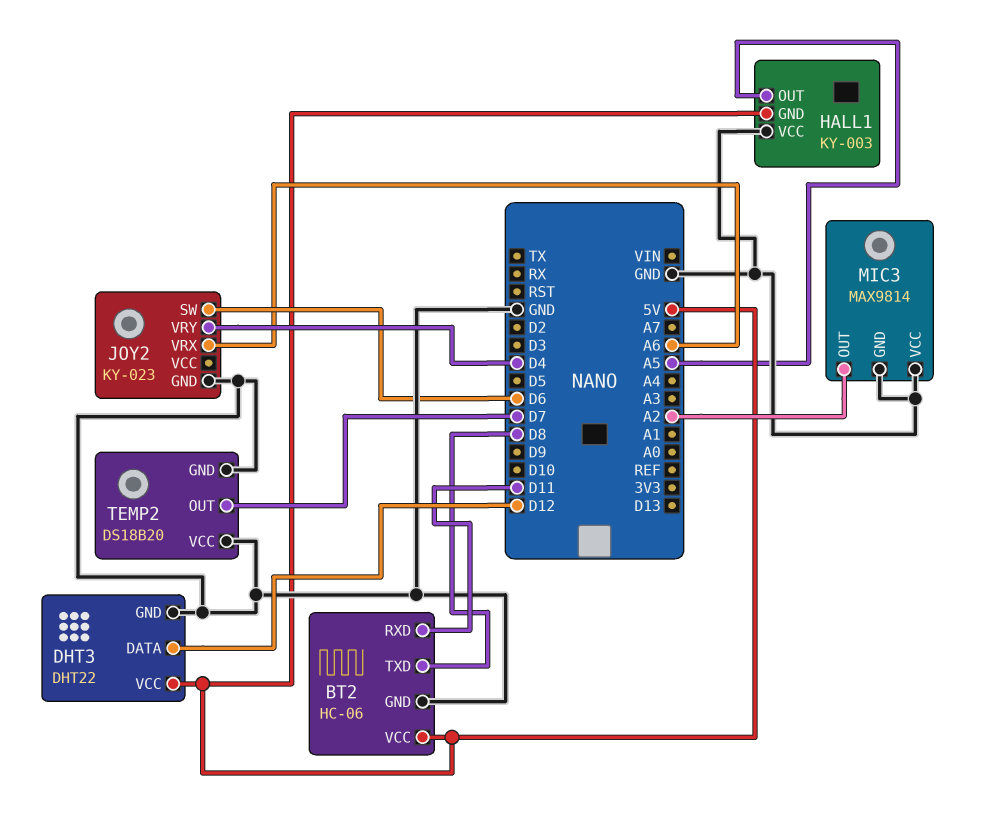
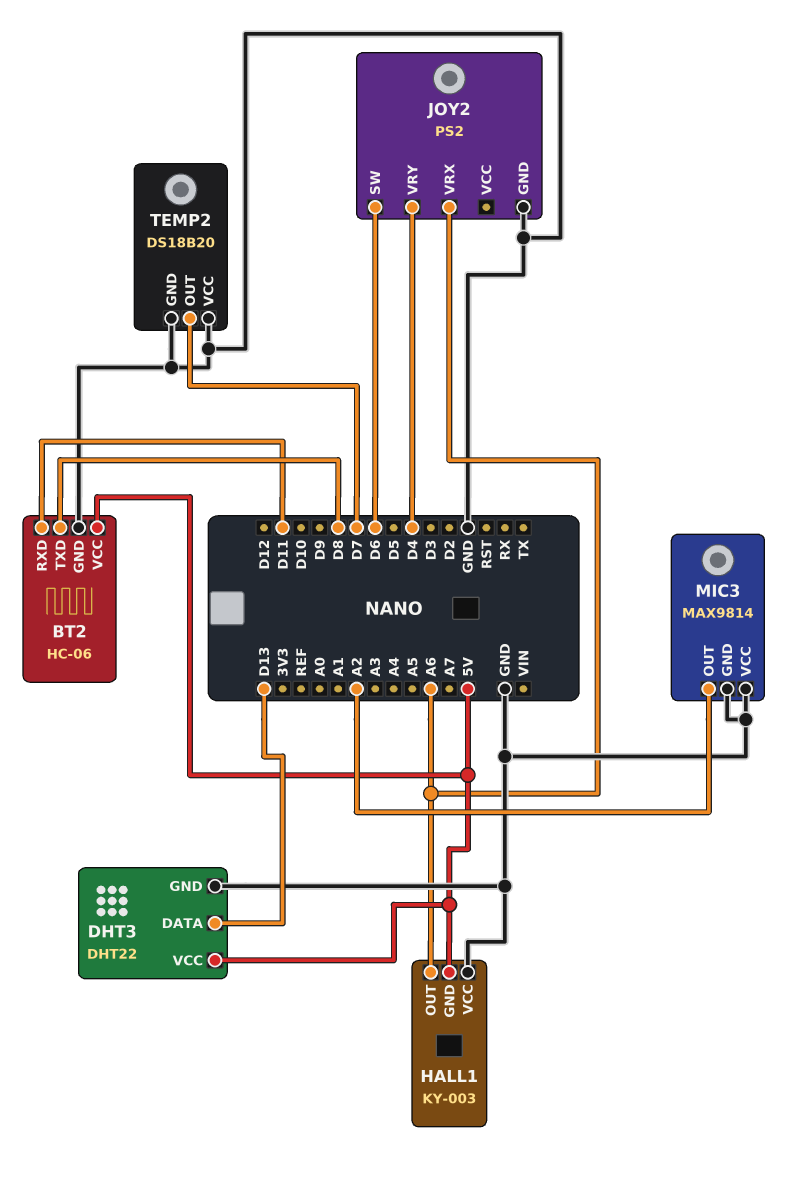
DHT3 pin DATA: D12 -> D13
HALL1 pin OUT: A5 -> A6
JOY2: KY-023 -> PS2

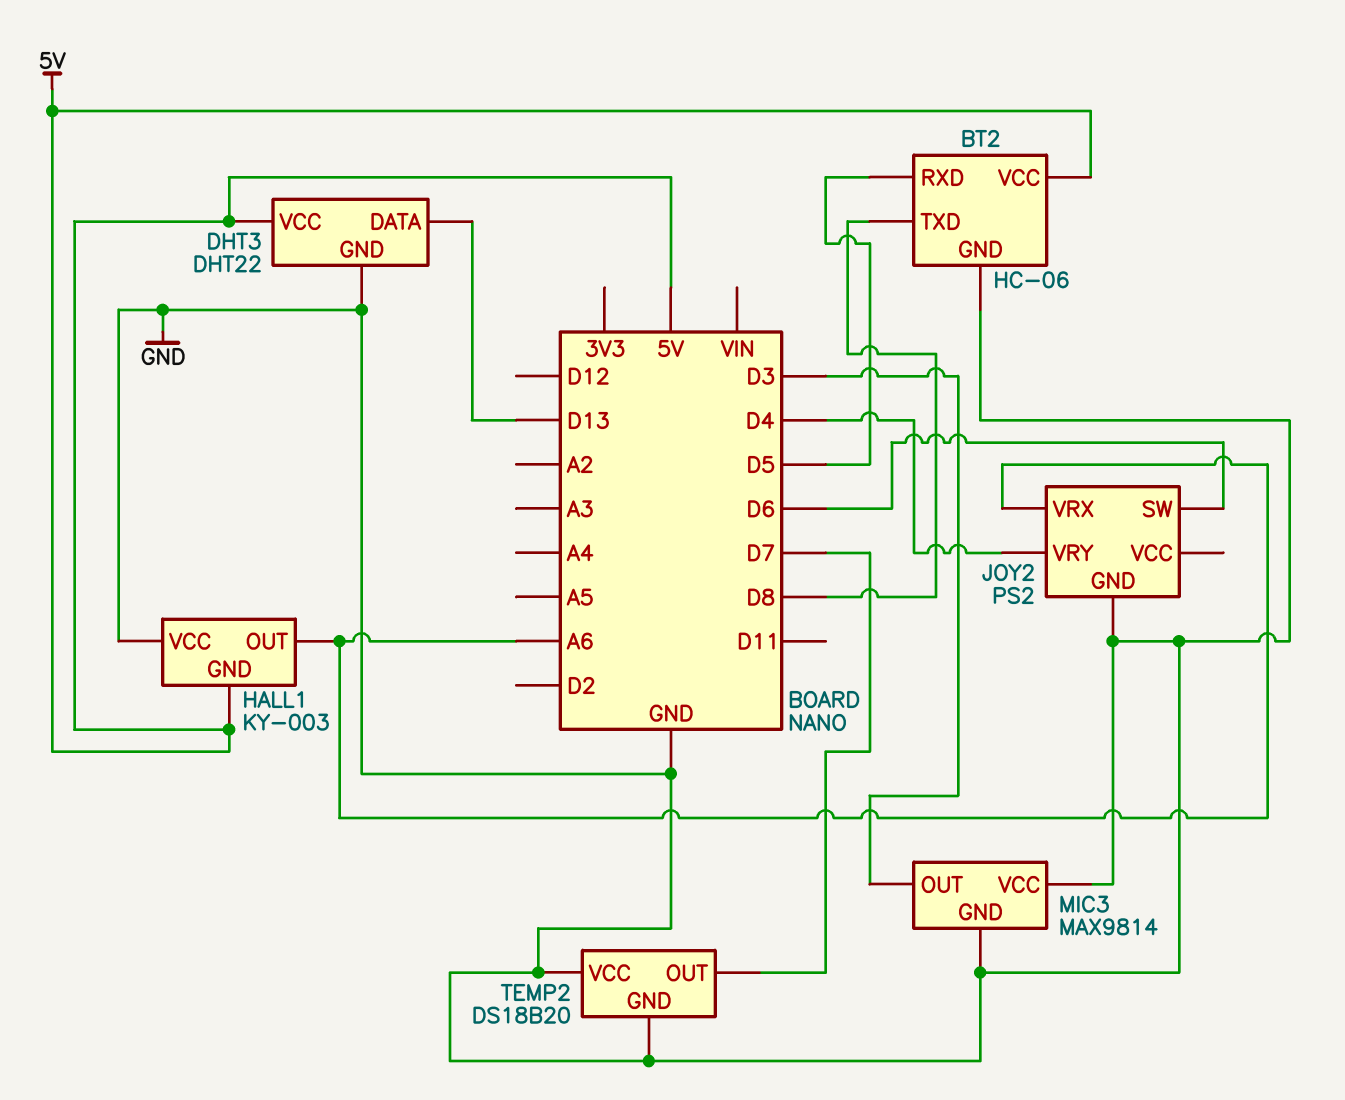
BT2 pin RXD: D11 -> D5
MIC3 pin OUT: A2 -> D3

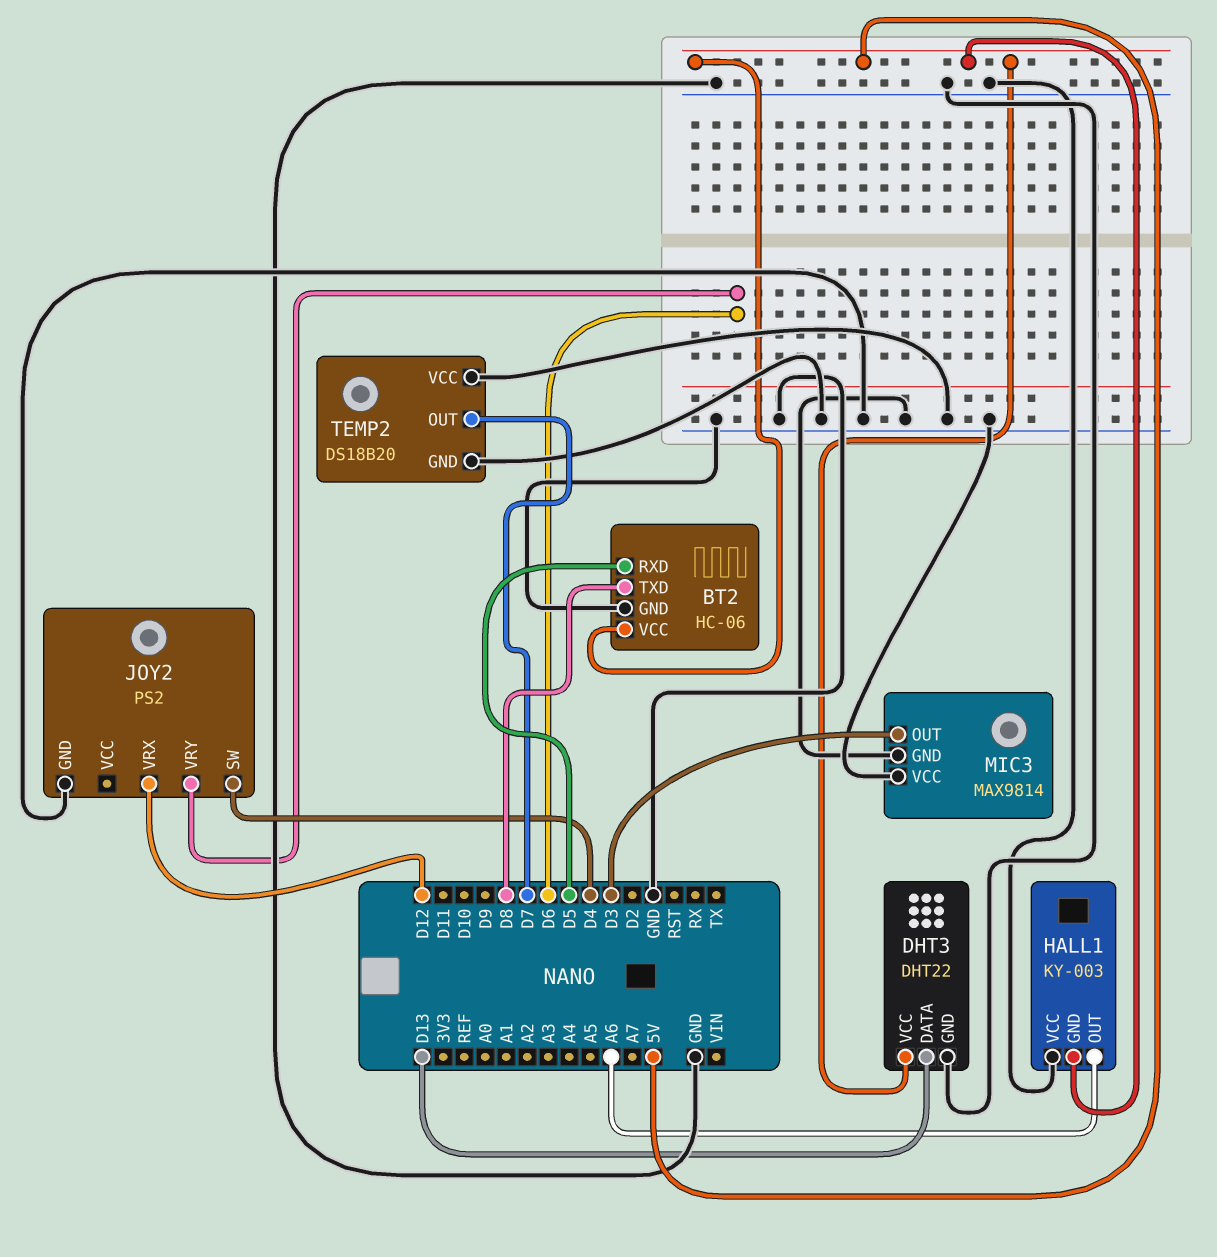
JOY2 pin SW: D6 -> D4
JOY2 pin VRX: A6 -> D12
JOY2 pin VRY: D4 -> D6

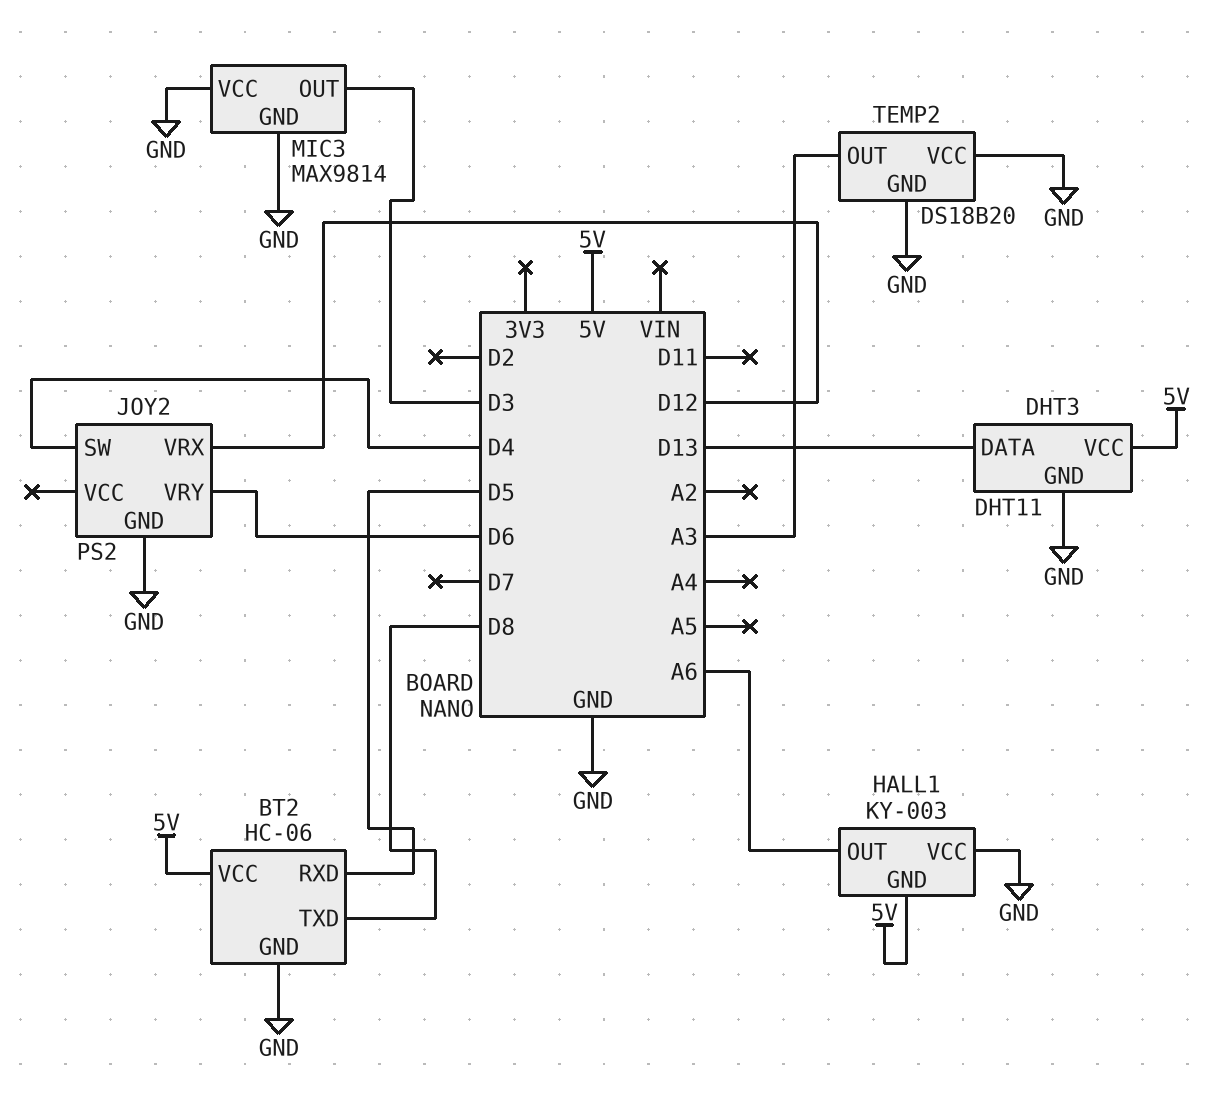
DHT3: DHT22 -> DHT11
TEMP2 pin OUT: D7 -> A3

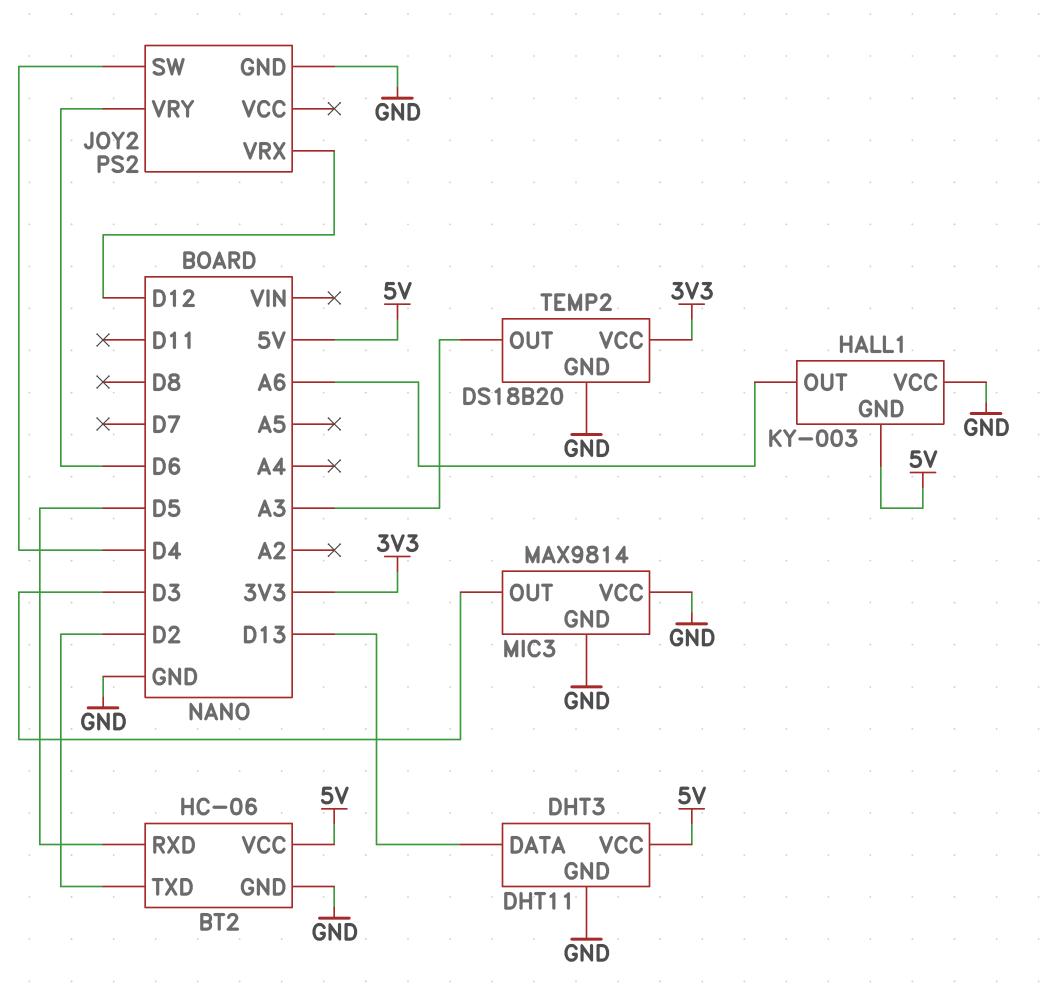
BT2 pin TXD: D8 -> D2
TEMP2 pin VCC: GND -> 3V3

